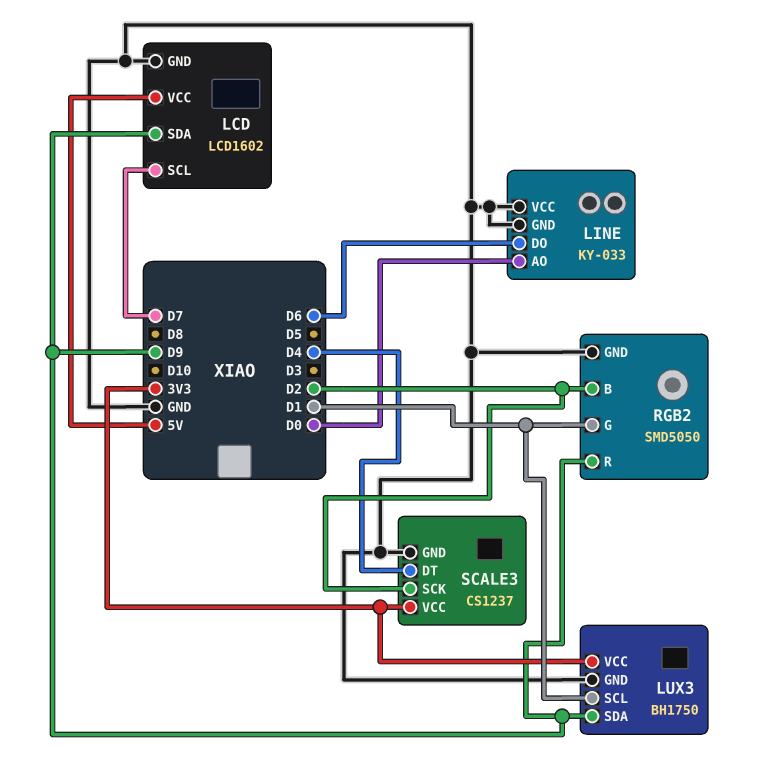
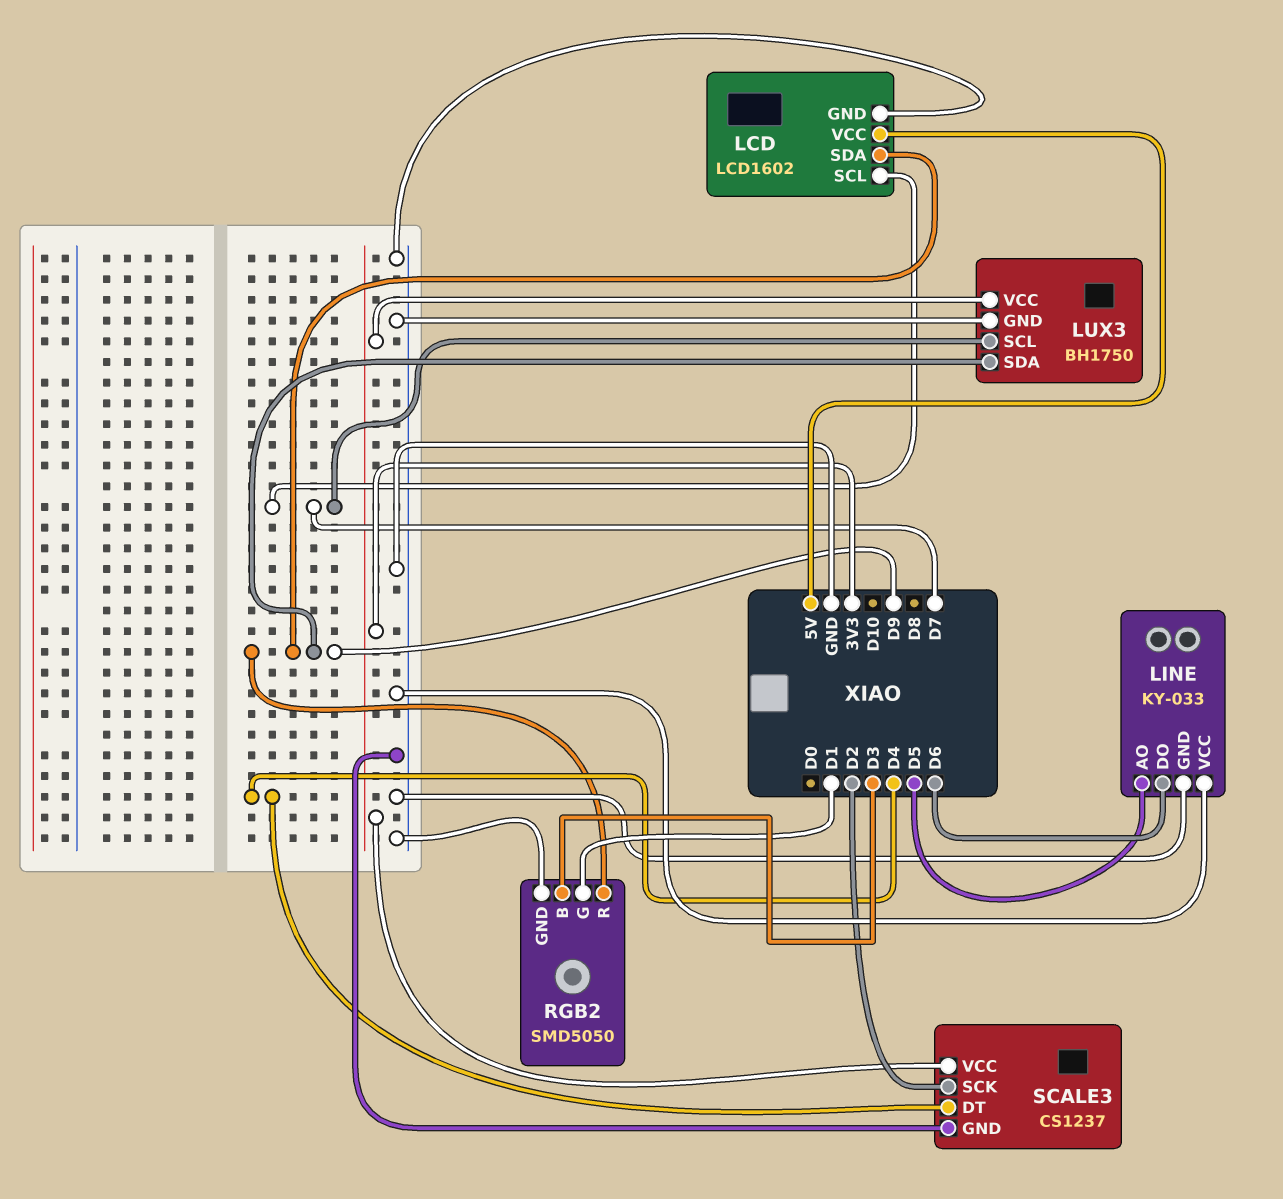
LINE pin AO: D0 -> D5
LUX3 pin SCL: D1 -> D7
RGB2 pin B: D2 -> D3

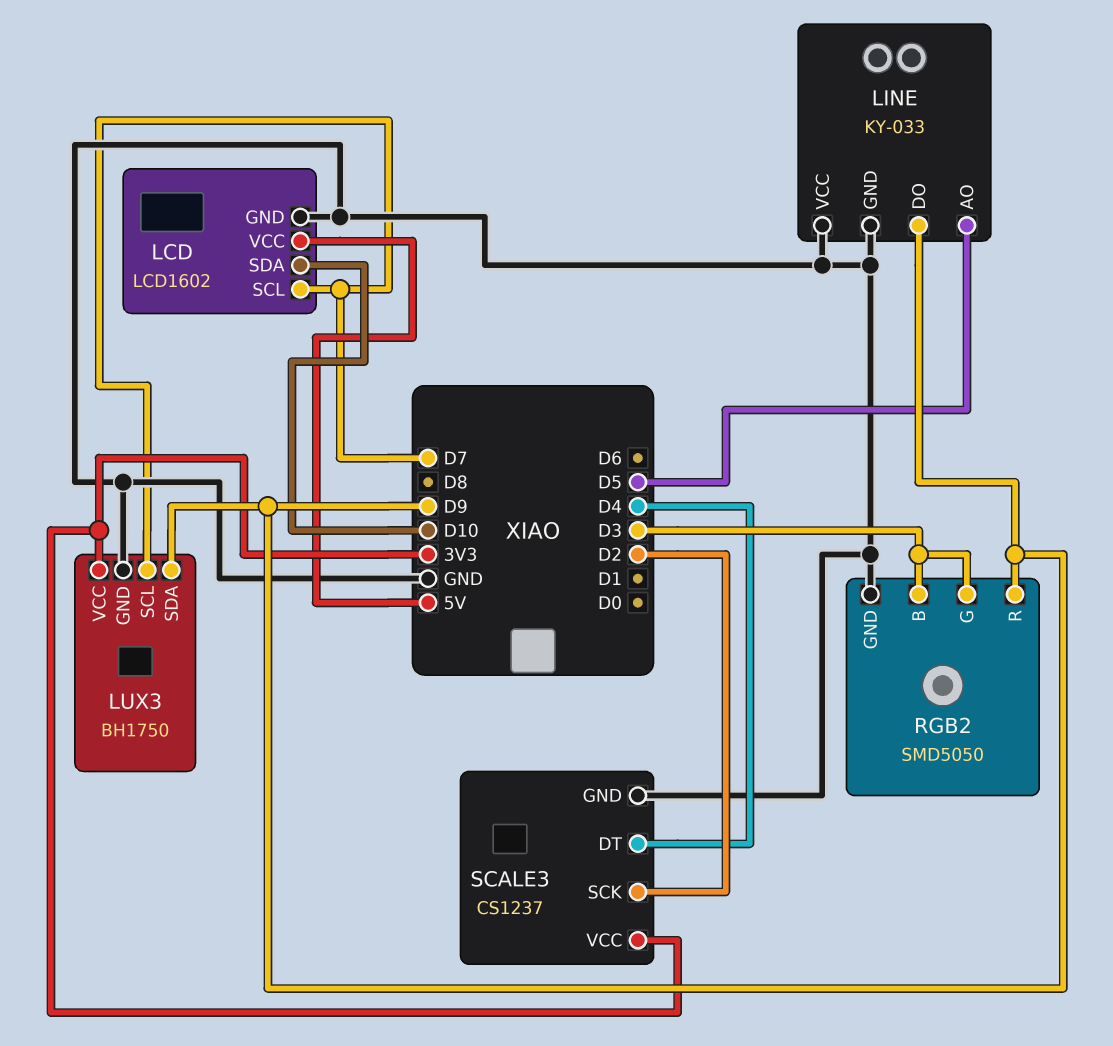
LCD pin SDA: D9 -> D10
LINE pin DO: D6 -> D9
RGB2 pin G: D1 -> D3

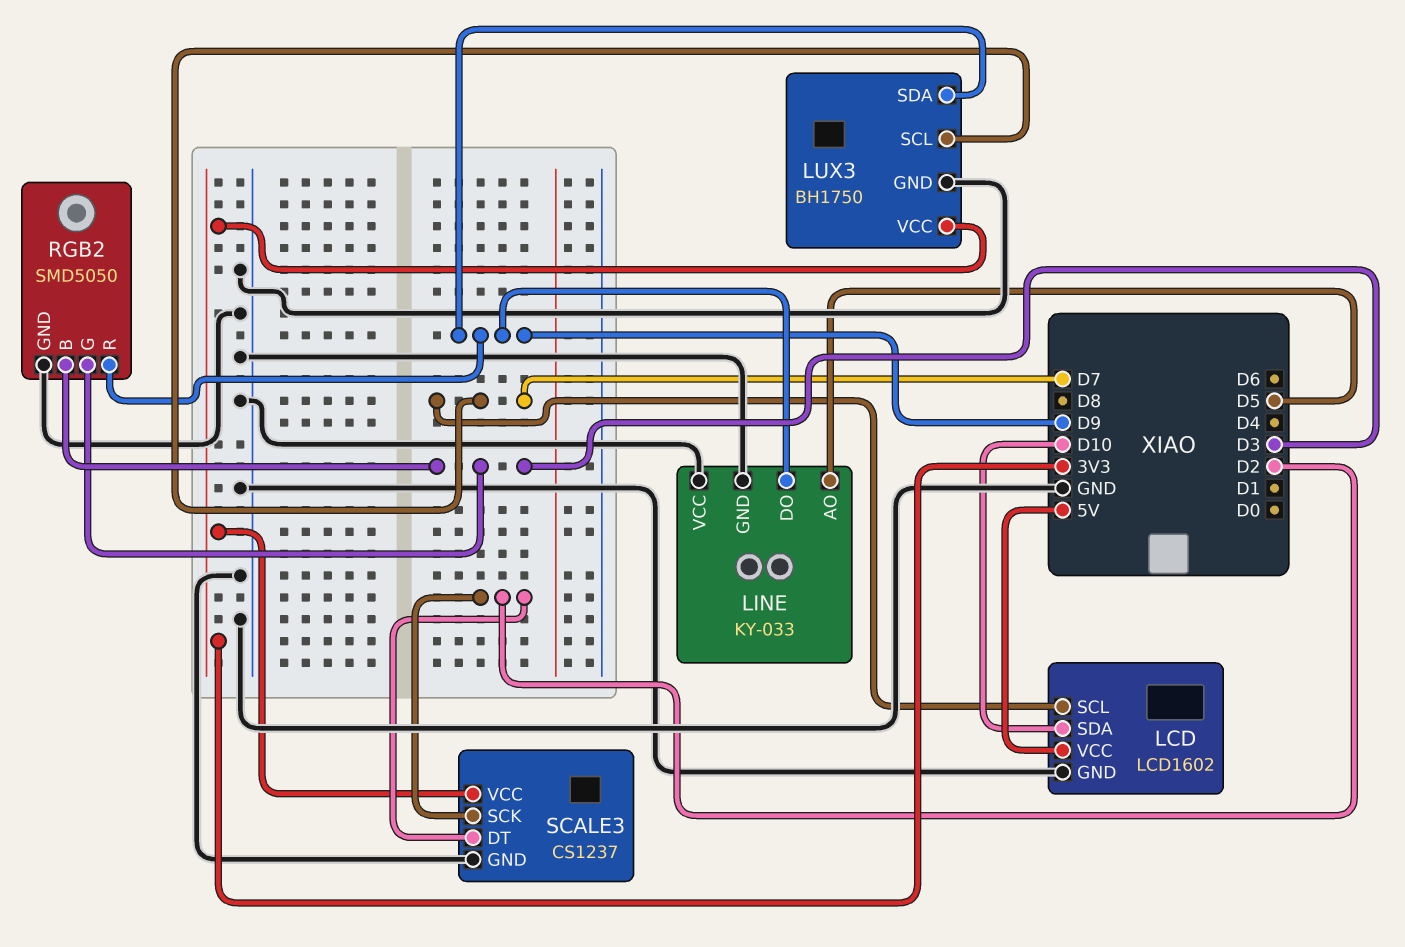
SCALE3 pin DT: D4 -> D2

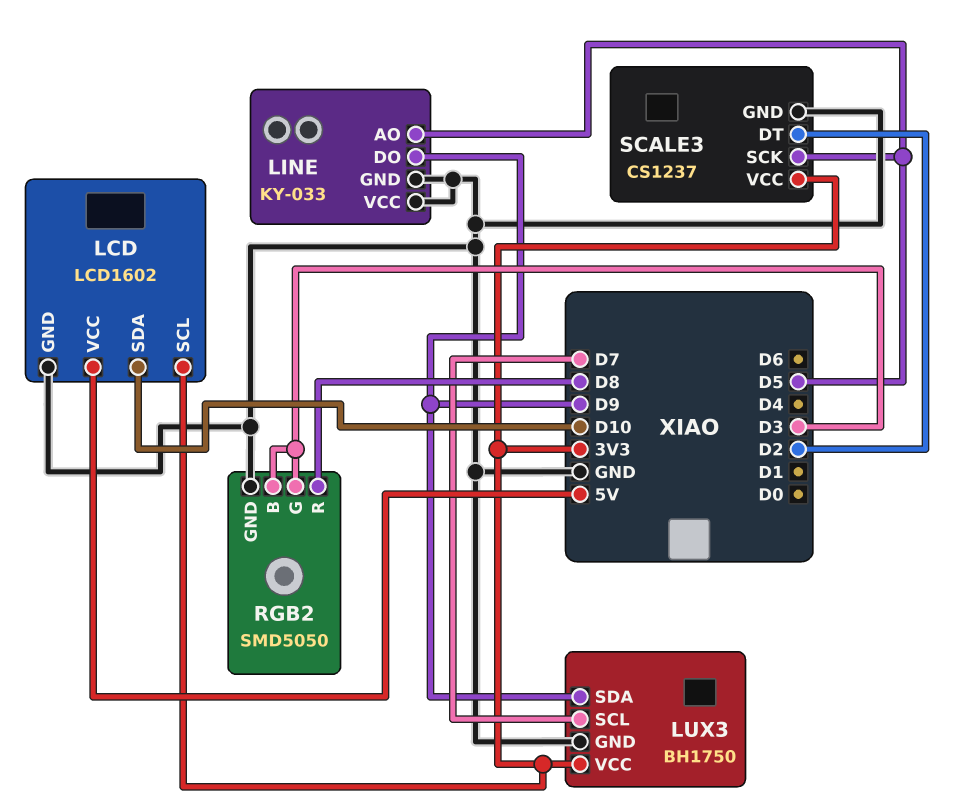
LCD pin SCL: D7 -> 3V3
RGB2 pin R: D9 -> D8
SCALE3 pin SCK: D2 -> D5

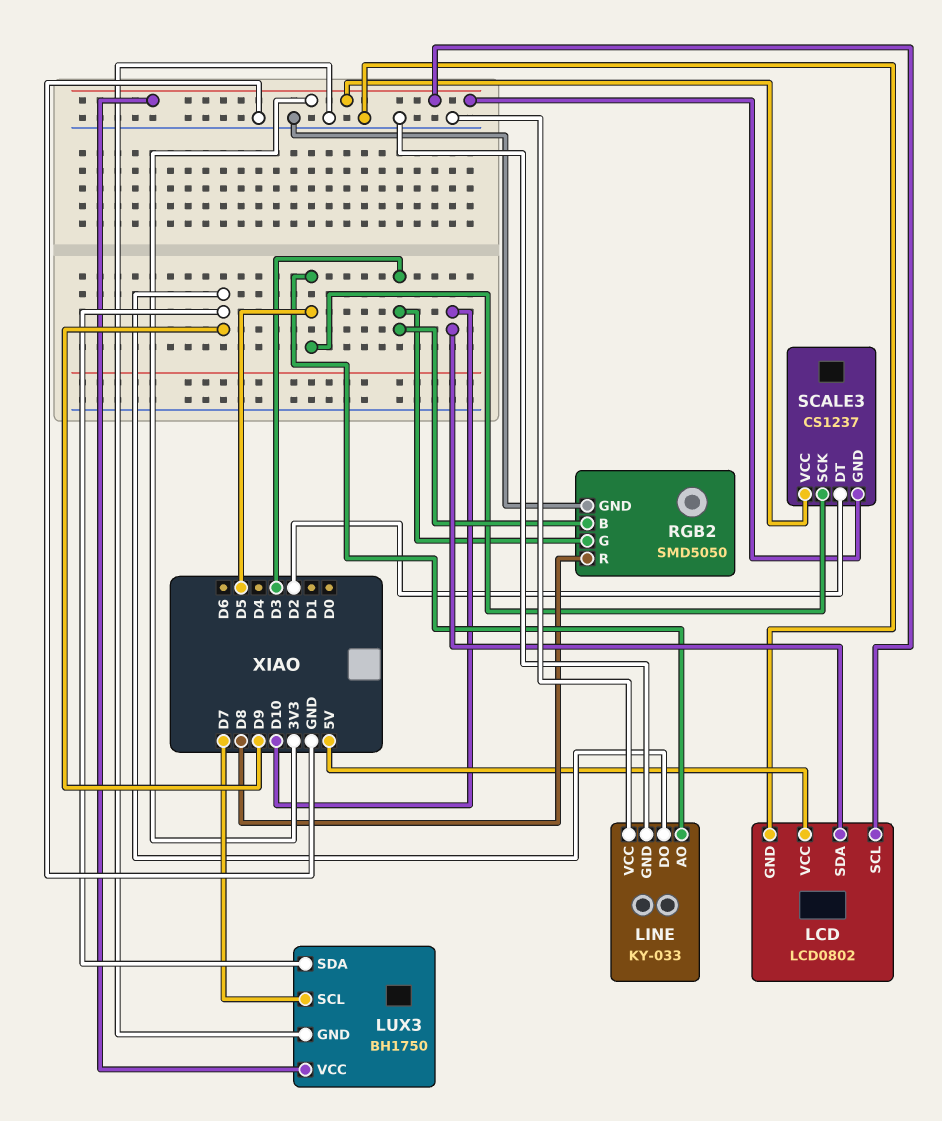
LCD: LCD1602 -> LCD0802
SCALE3 pin GND: GND -> 3V3

